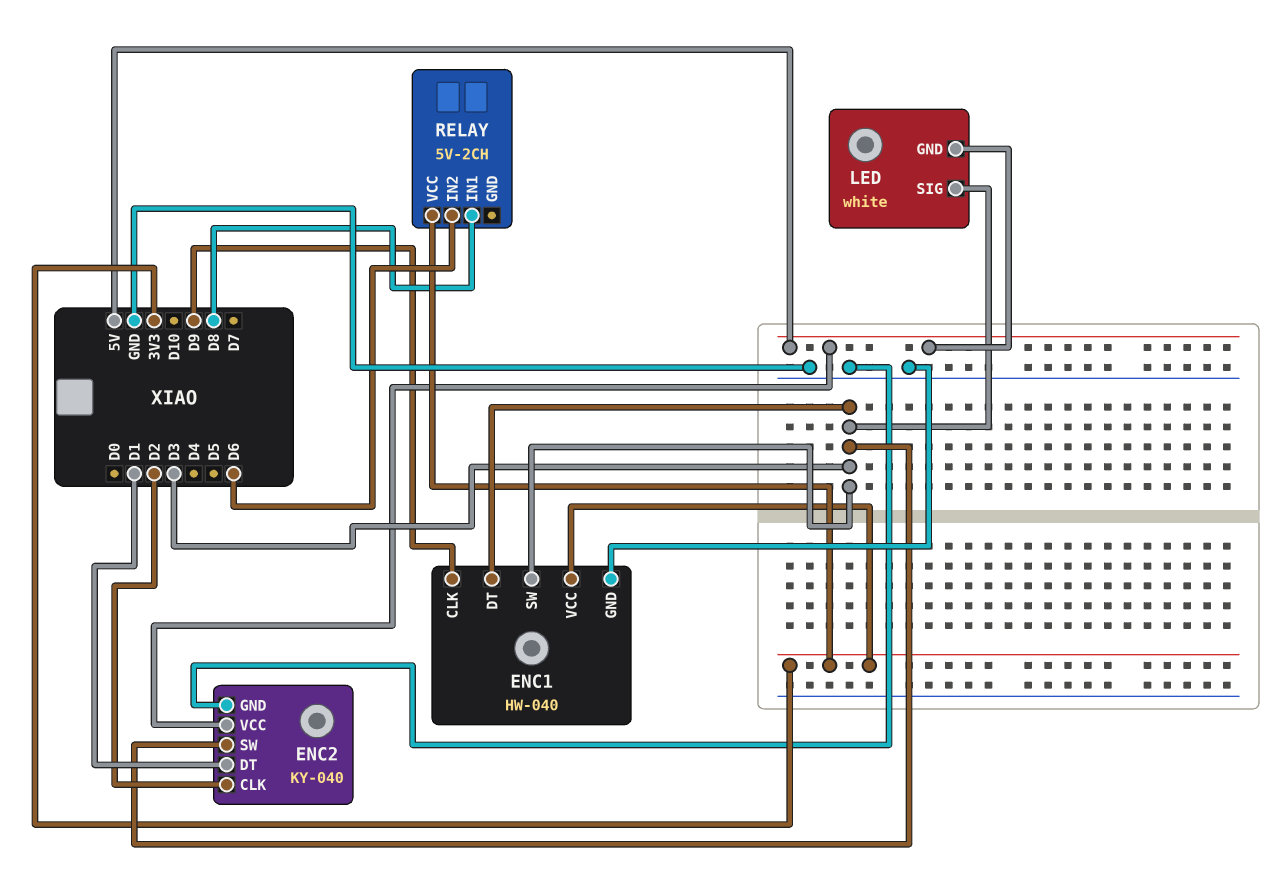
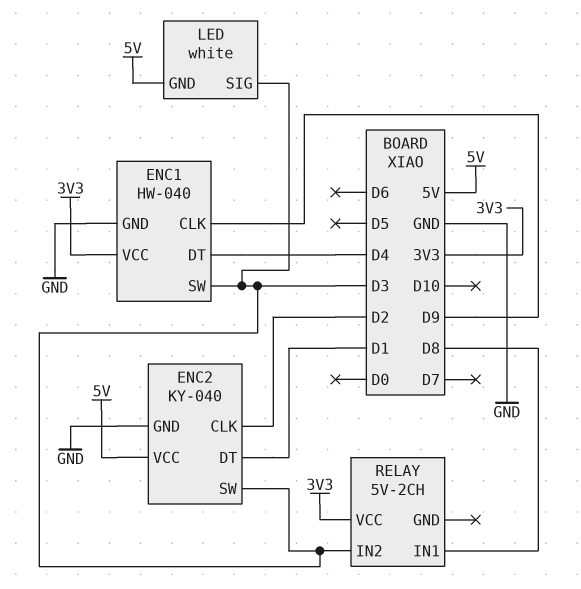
ENC1 pin DT: D3 -> D4
RELAY pin IN2: D6 -> D3

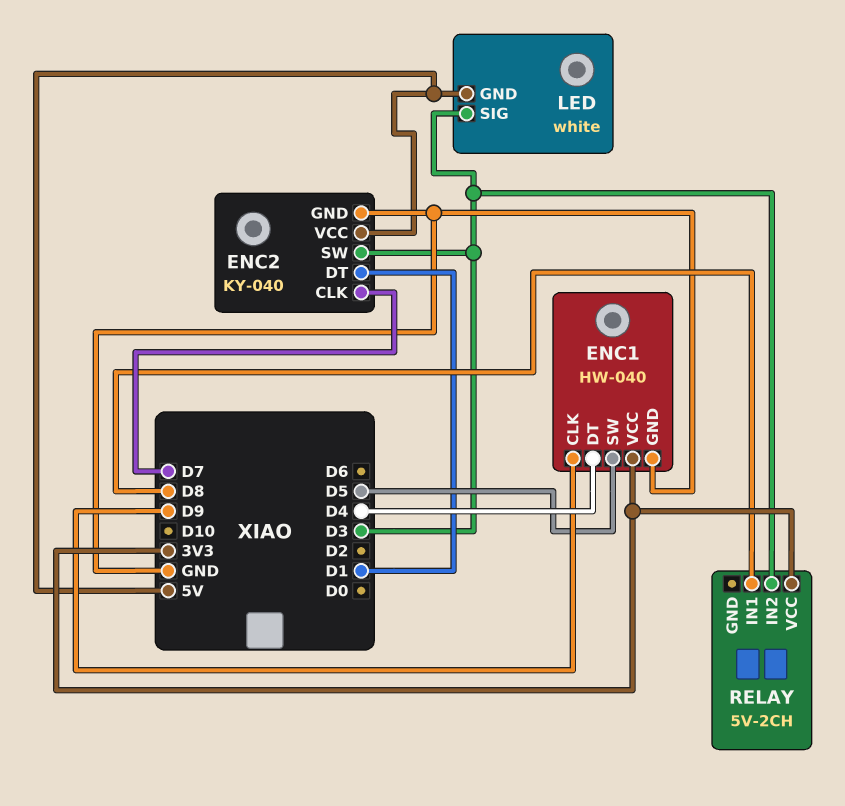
ENC1 pin SW: D3 -> D5
ENC2 pin CLK: D2 -> D7

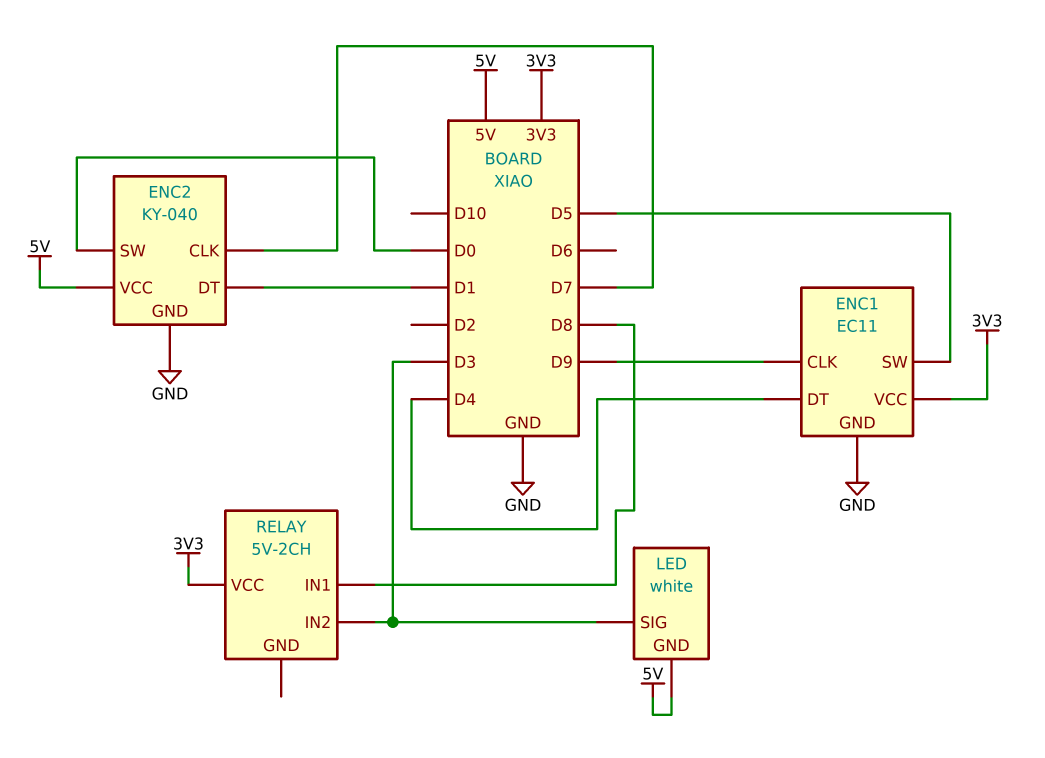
ENC1: HW-040 -> EC11
ENC2 pin SW: D3 -> D0

